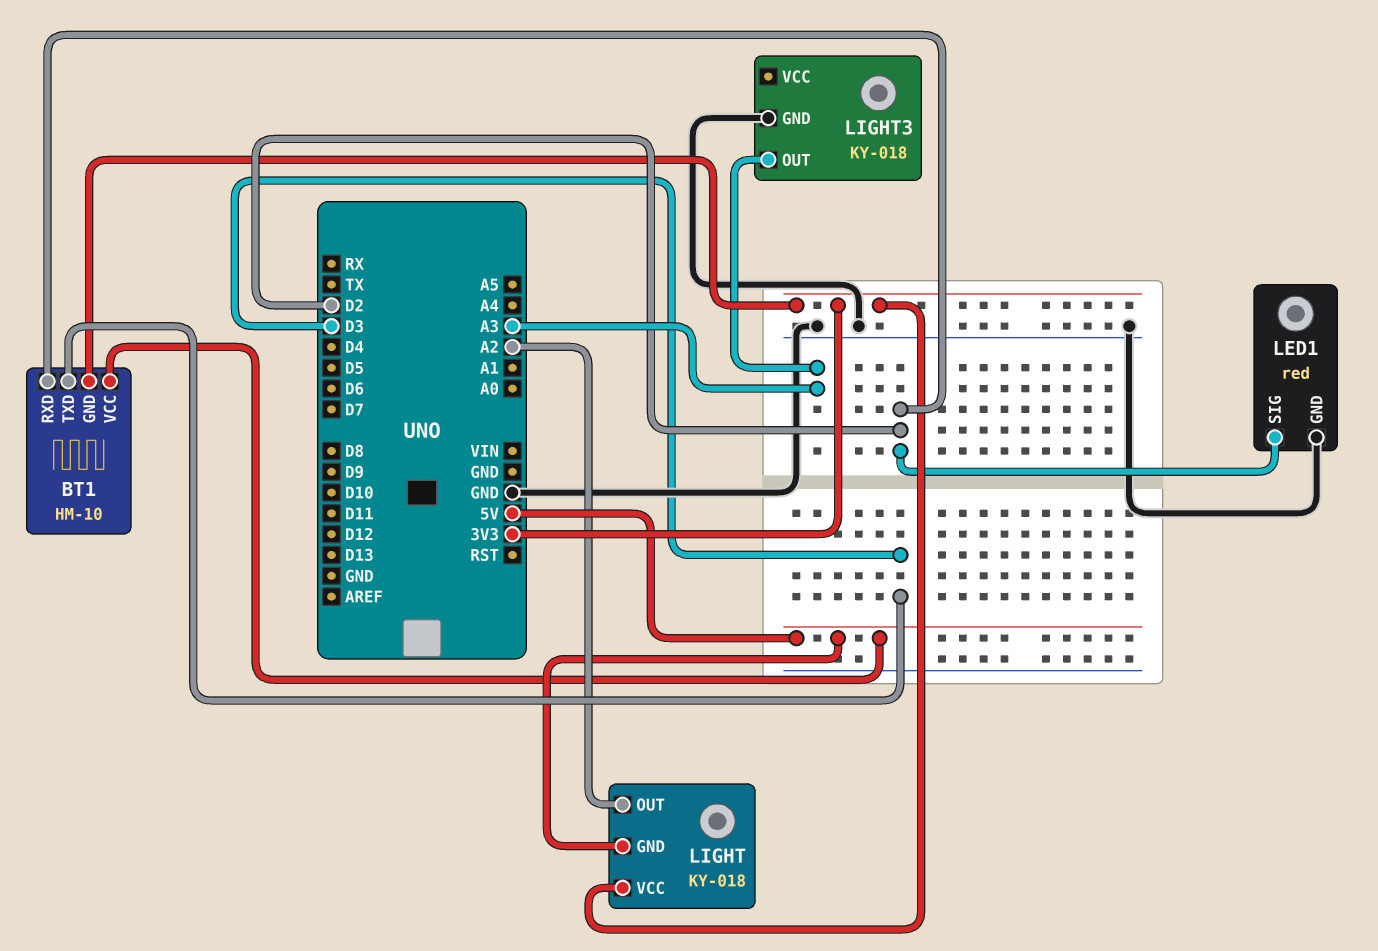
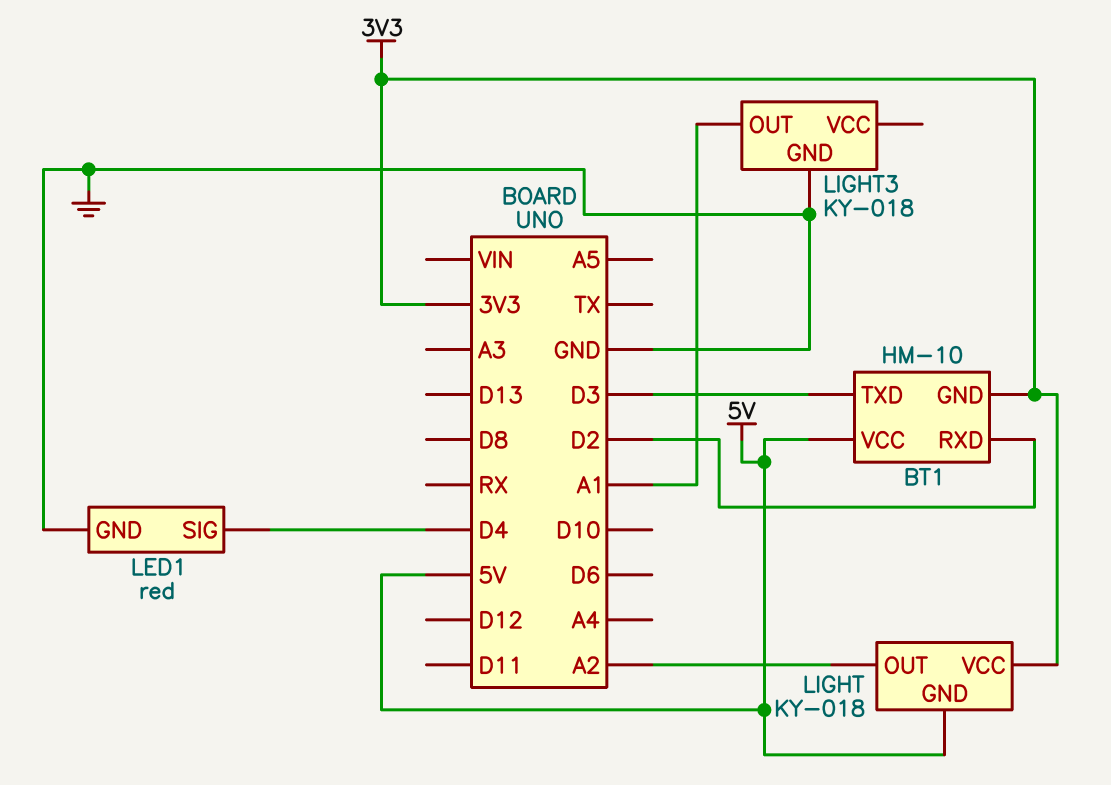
LED1 pin SIG: D2 -> D4
LIGHT3 pin OUT: A3 -> A1

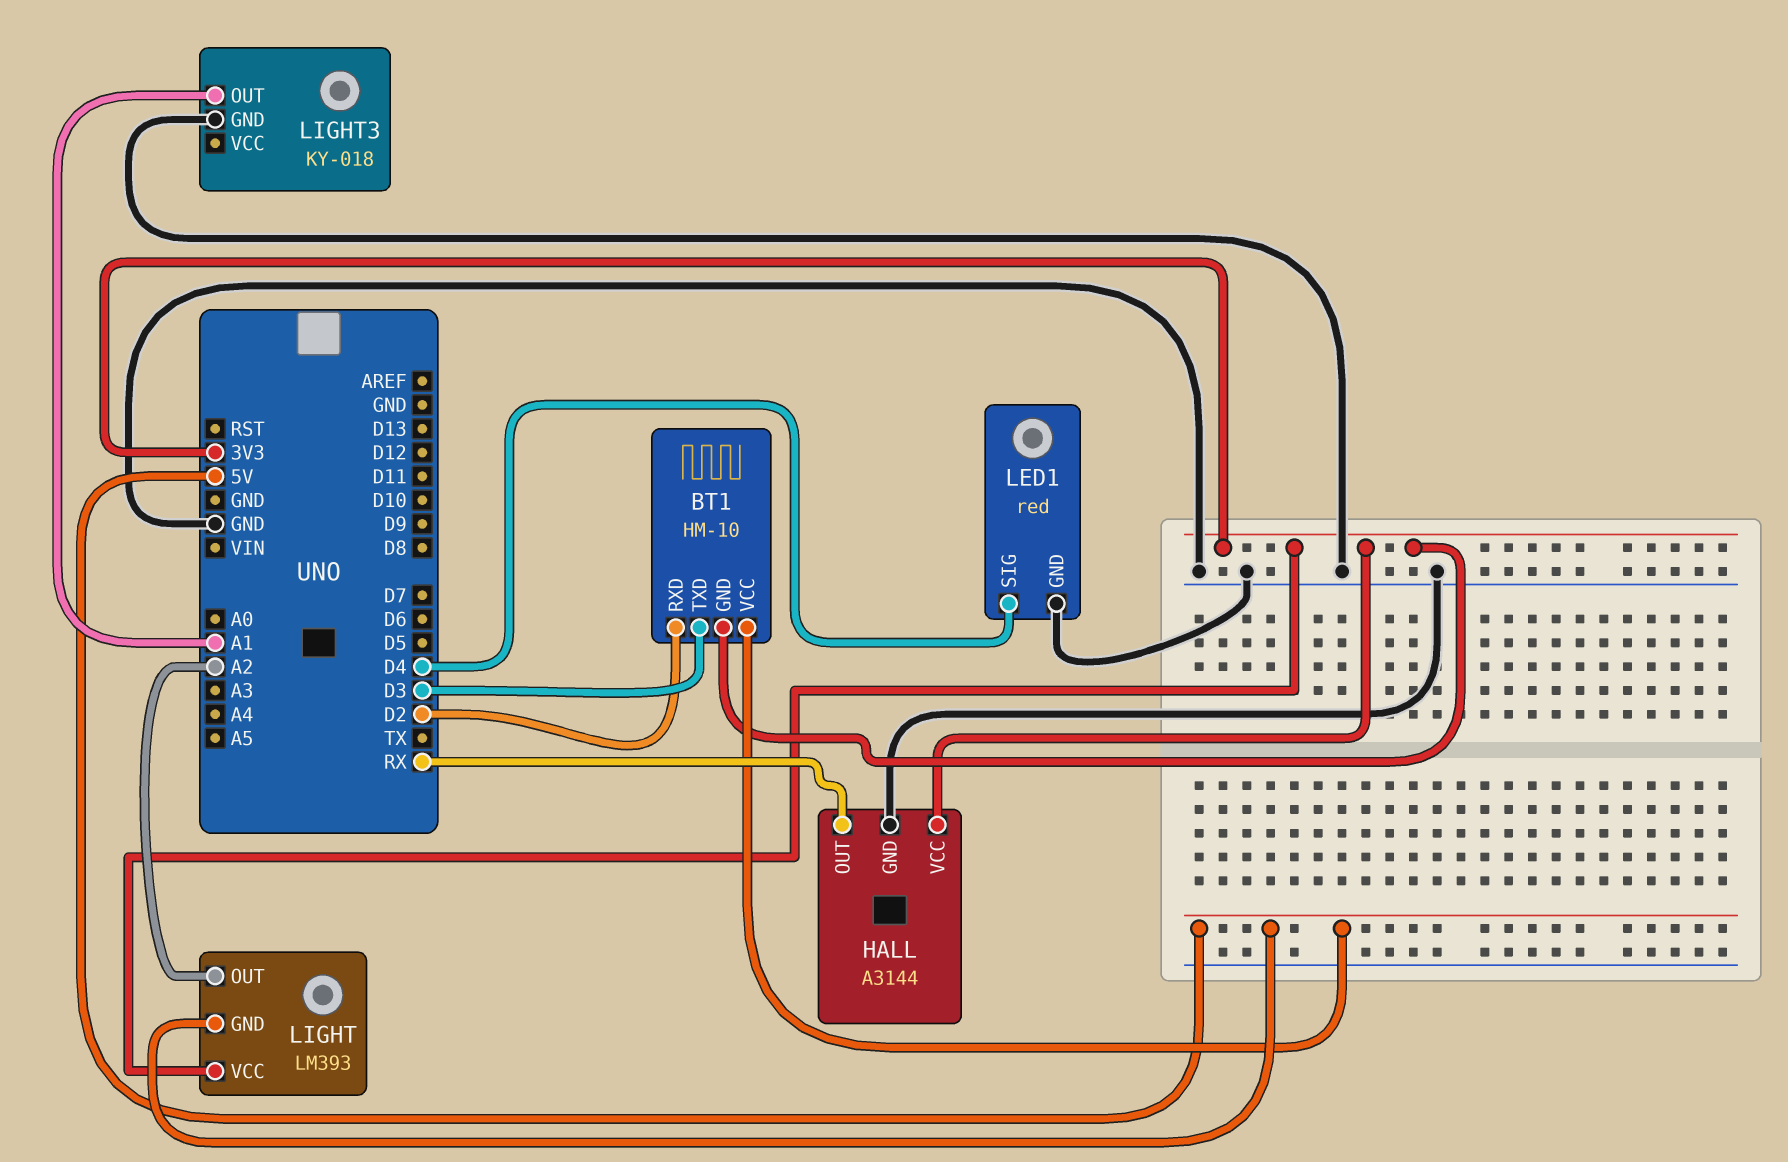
HALL: none -> A3144
HALL pin GND: none -> GND
HALL pin OUT: none -> RX
HALL pin VCC: none -> 3V3
LIGHT: KY-018 -> LM393

